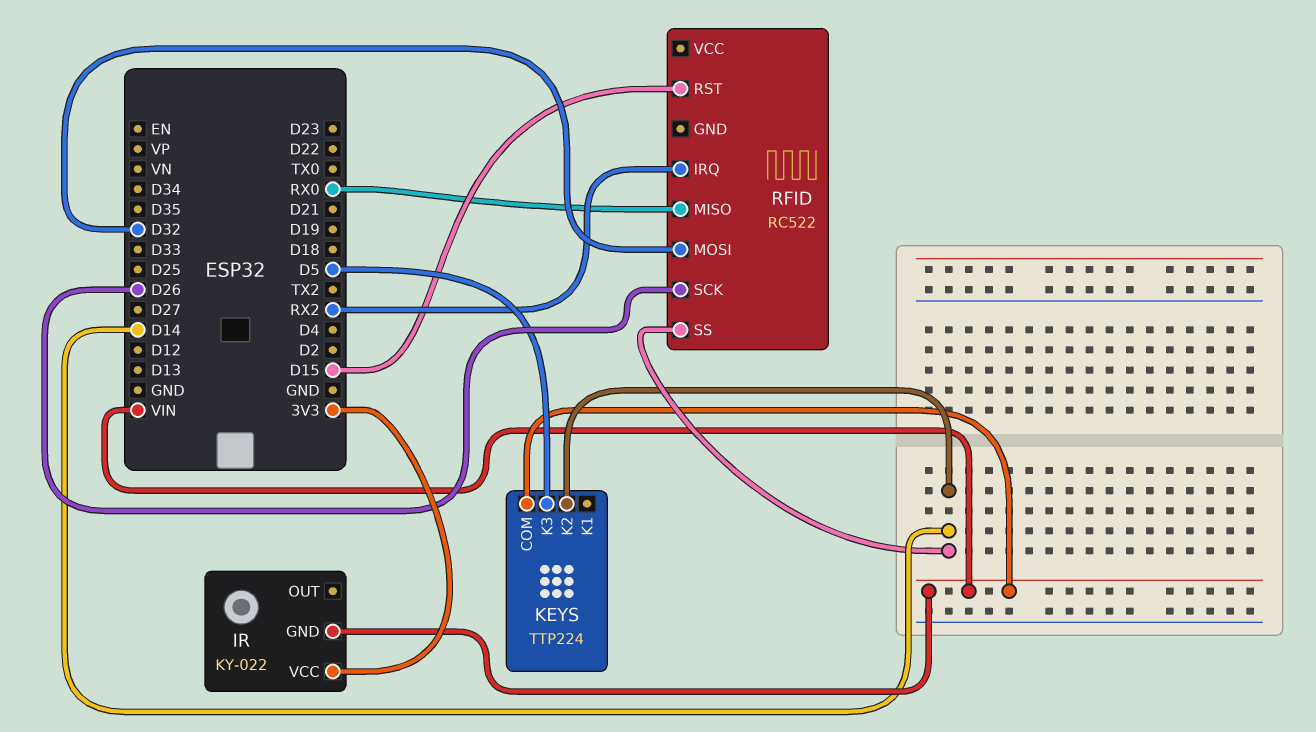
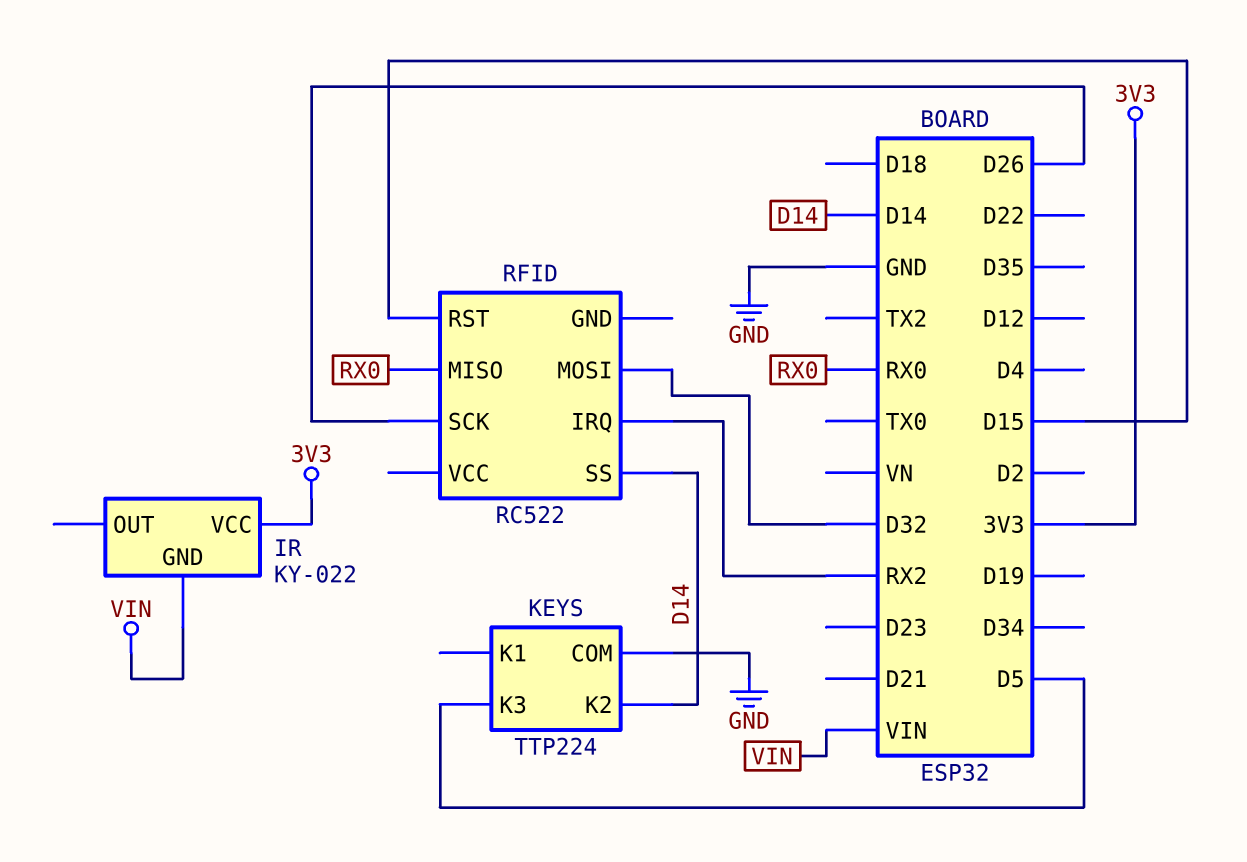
KEYS pin COM: VIN -> GND

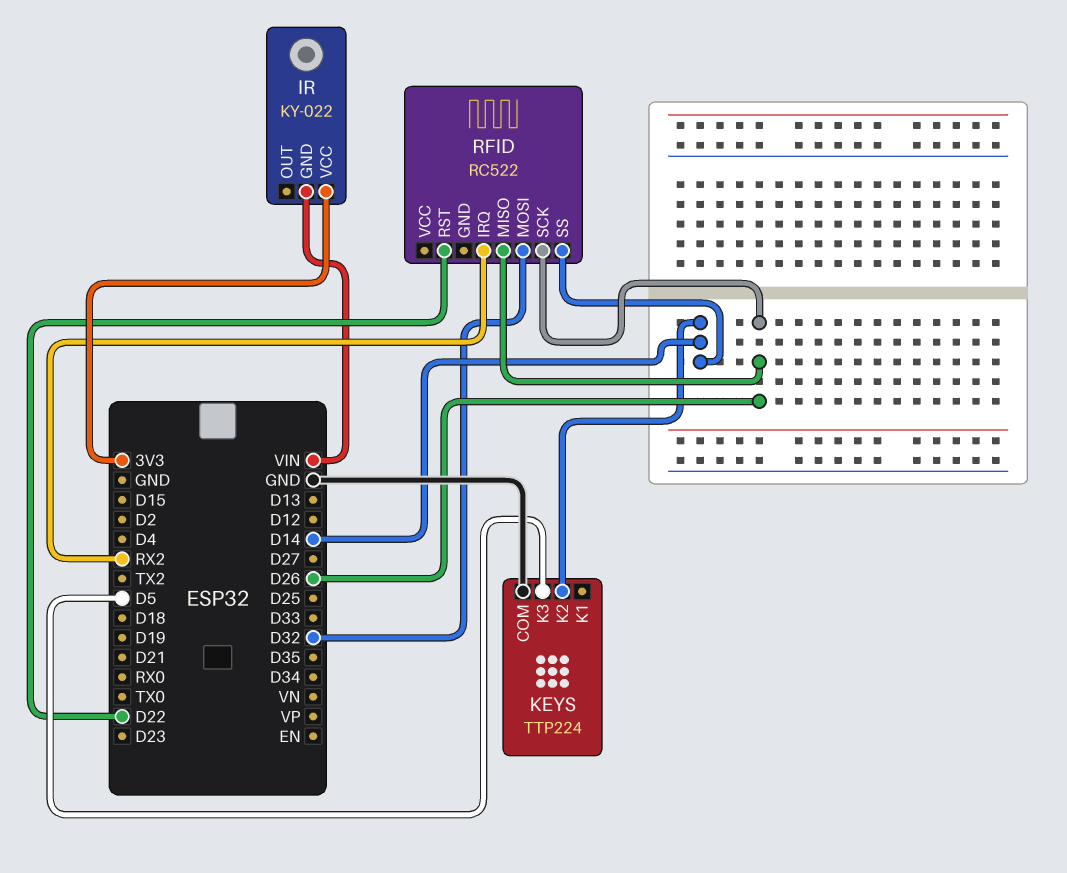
RFID pin MISO: RX0 -> D26
RFID pin RST: D15 -> D22

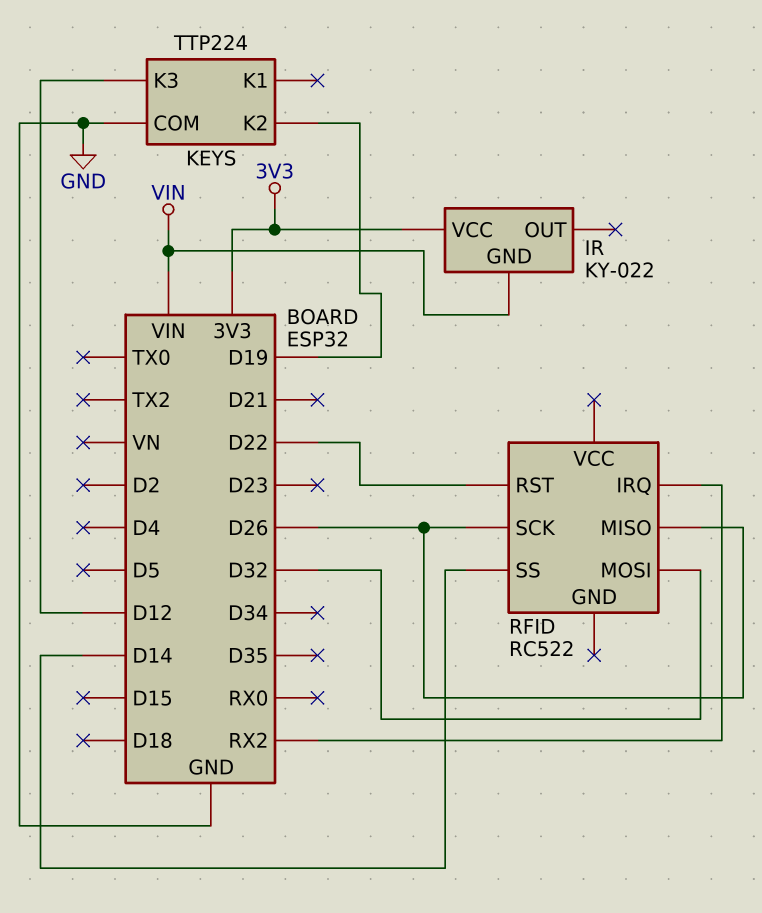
KEYS pin K2: D14 -> D19
KEYS pin K3: D5 -> D12

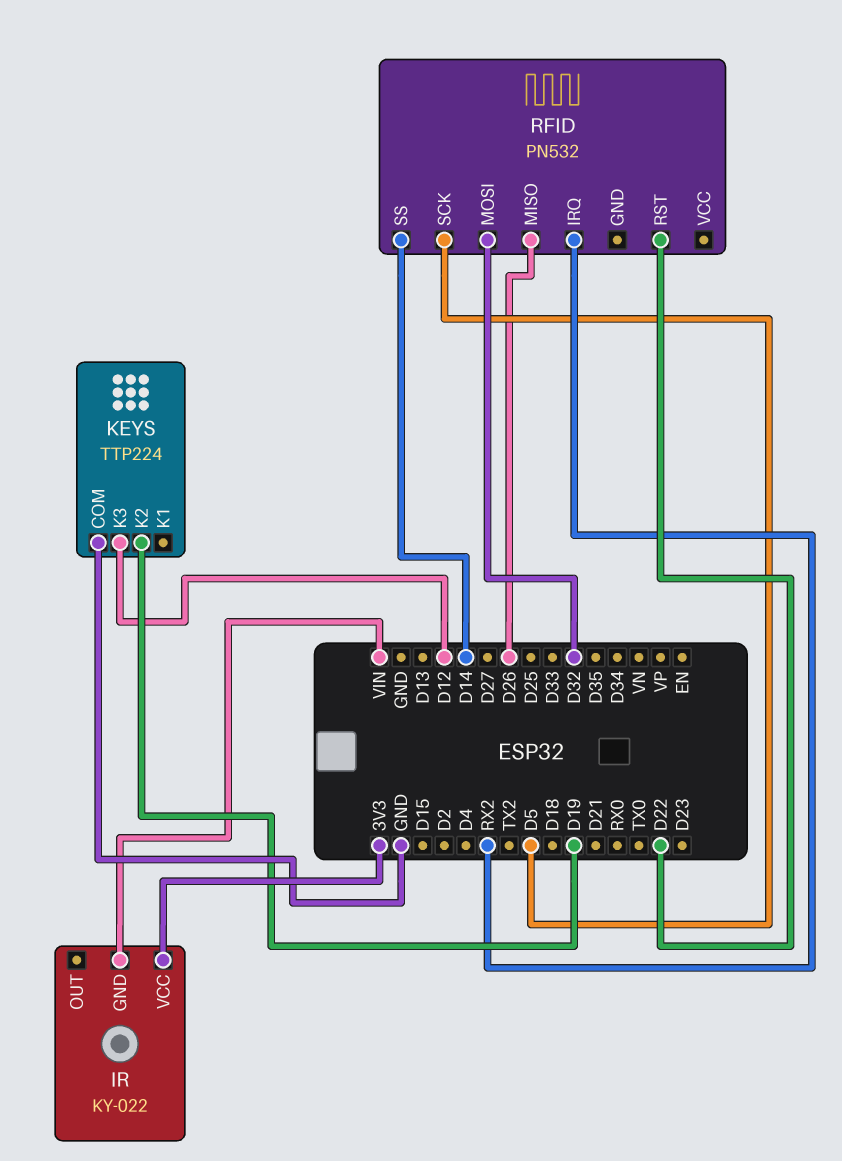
RFID: RC522 -> PN532
RFID pin SCK: D26 -> D5

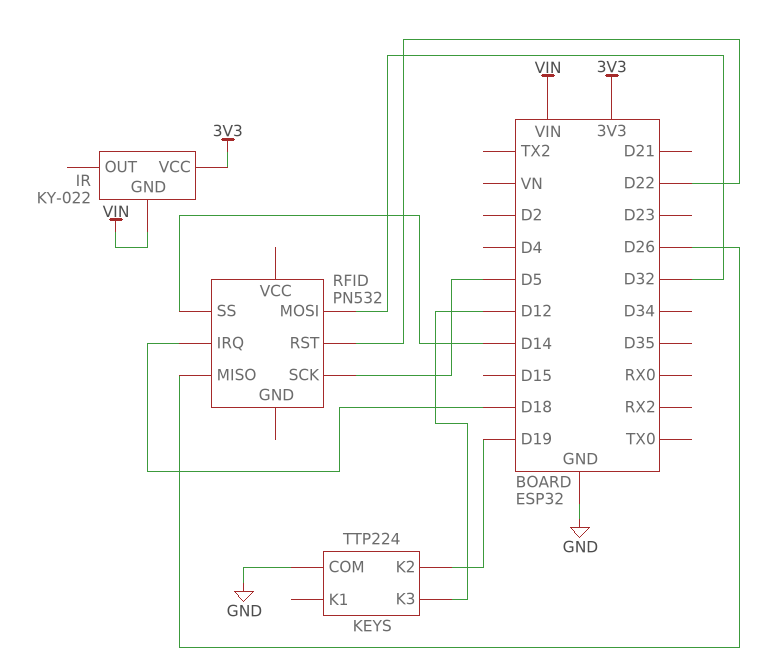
RFID pin IRQ: RX2 -> D18

